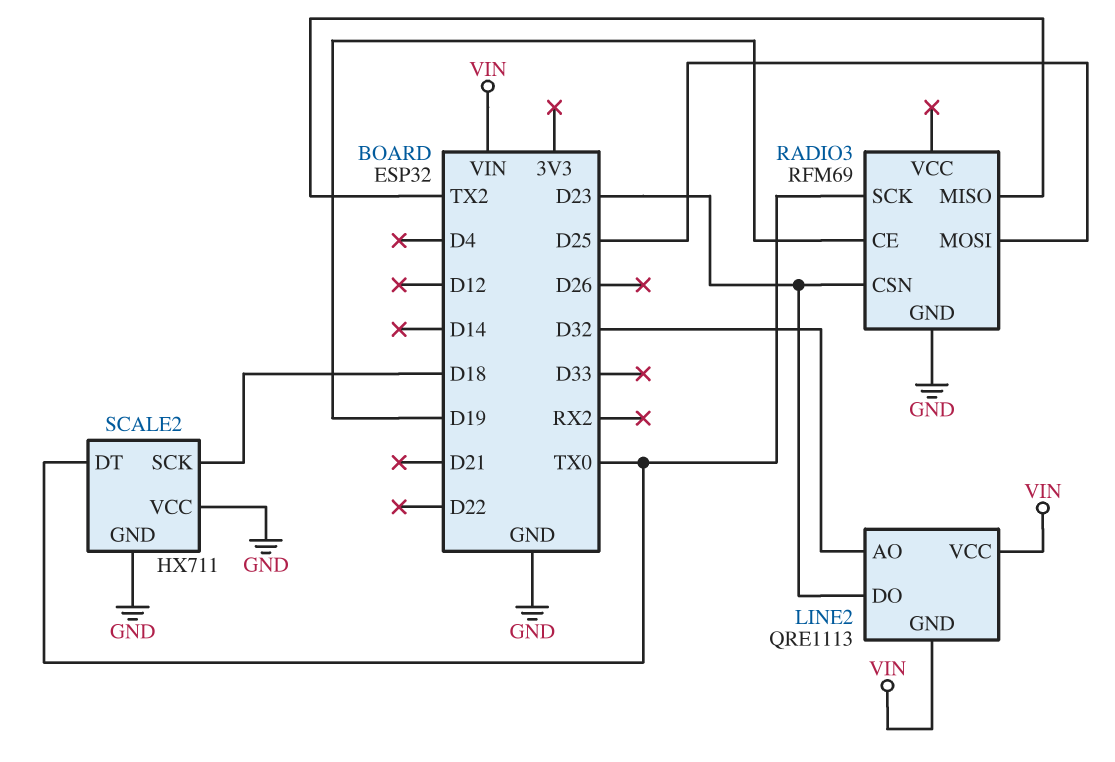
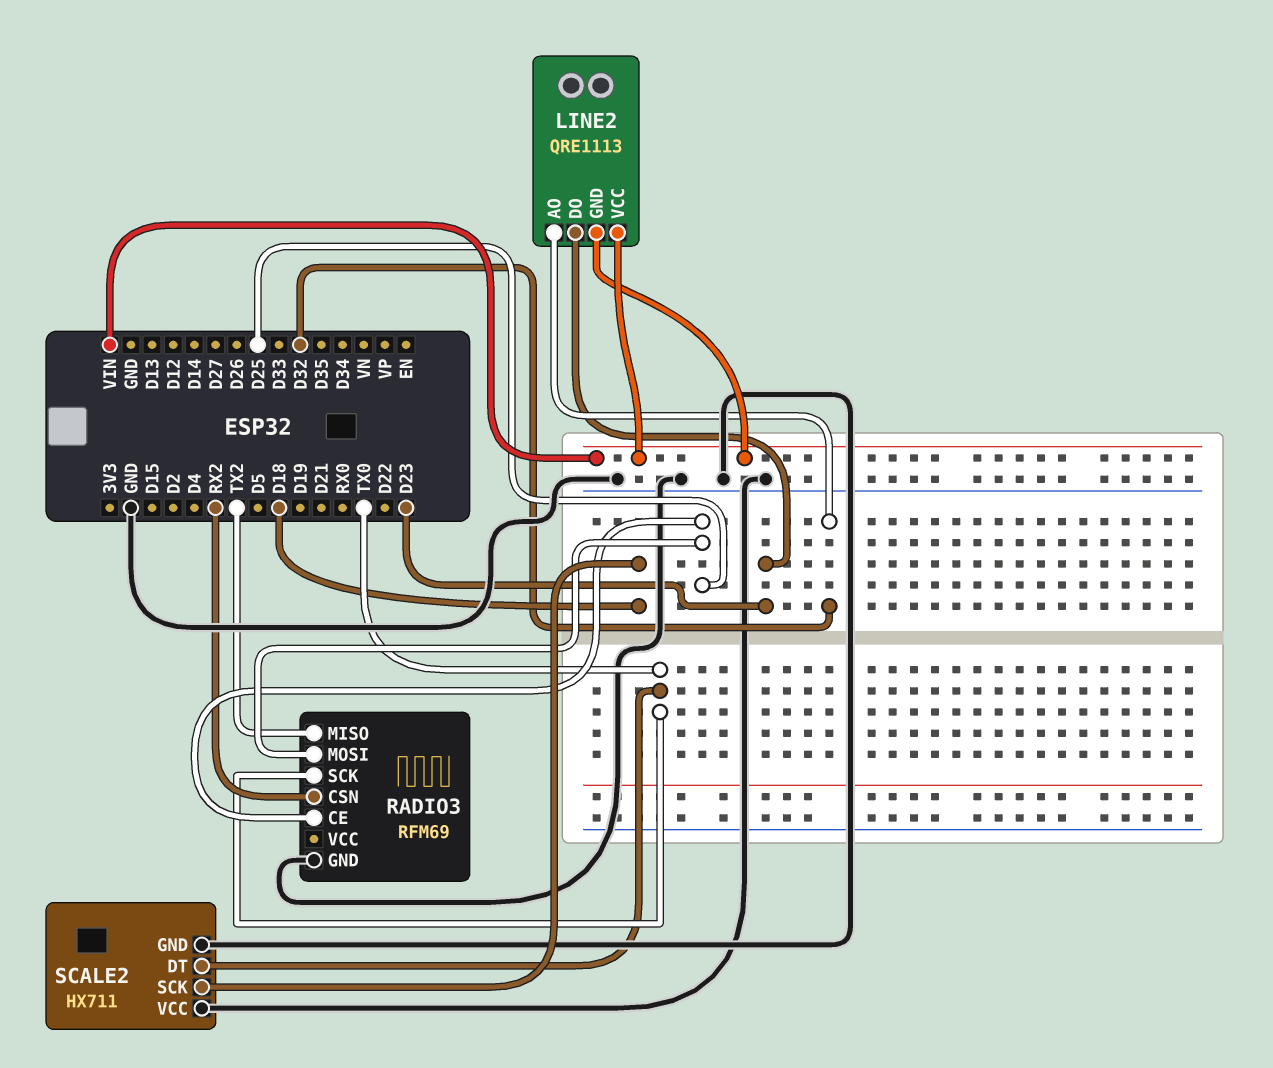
RADIO3 pin CE: D19 -> D25
RADIO3 pin CSN: D23 -> RX2

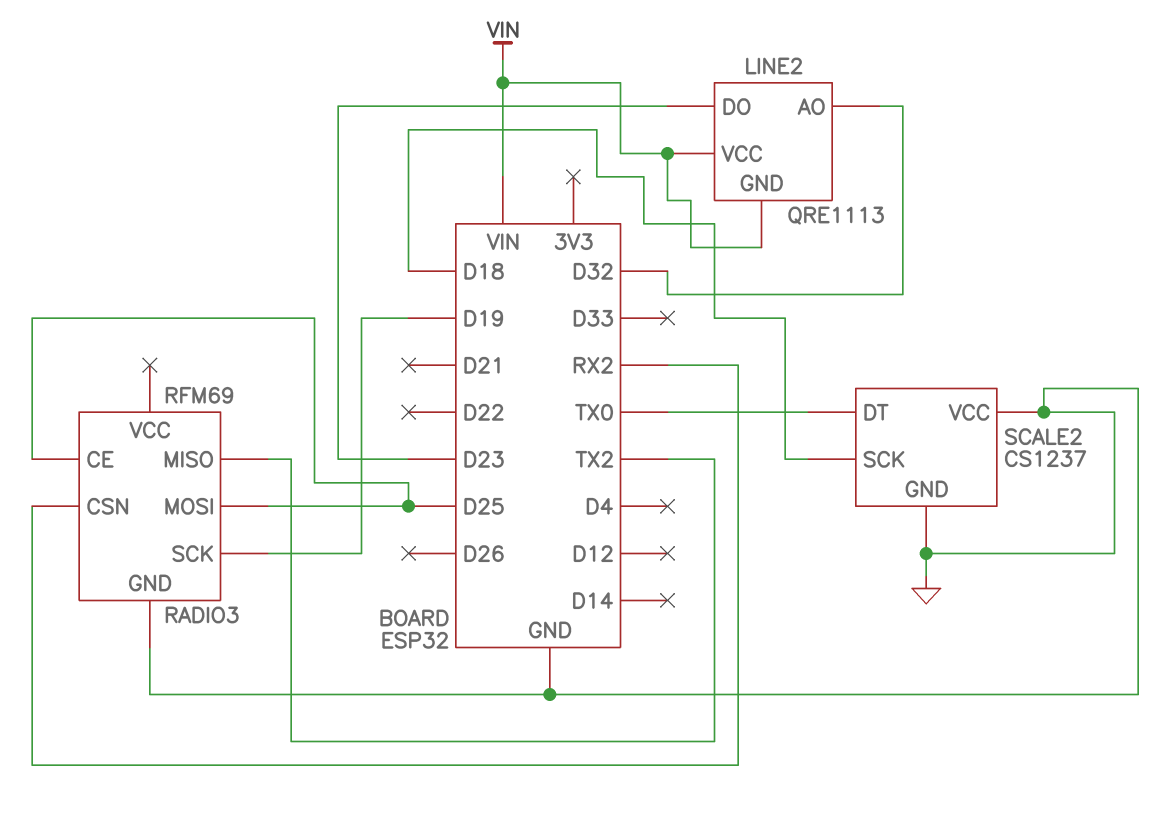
RADIO3 pin SCK: TX0 -> D19
SCALE2: HX711 -> CS1237

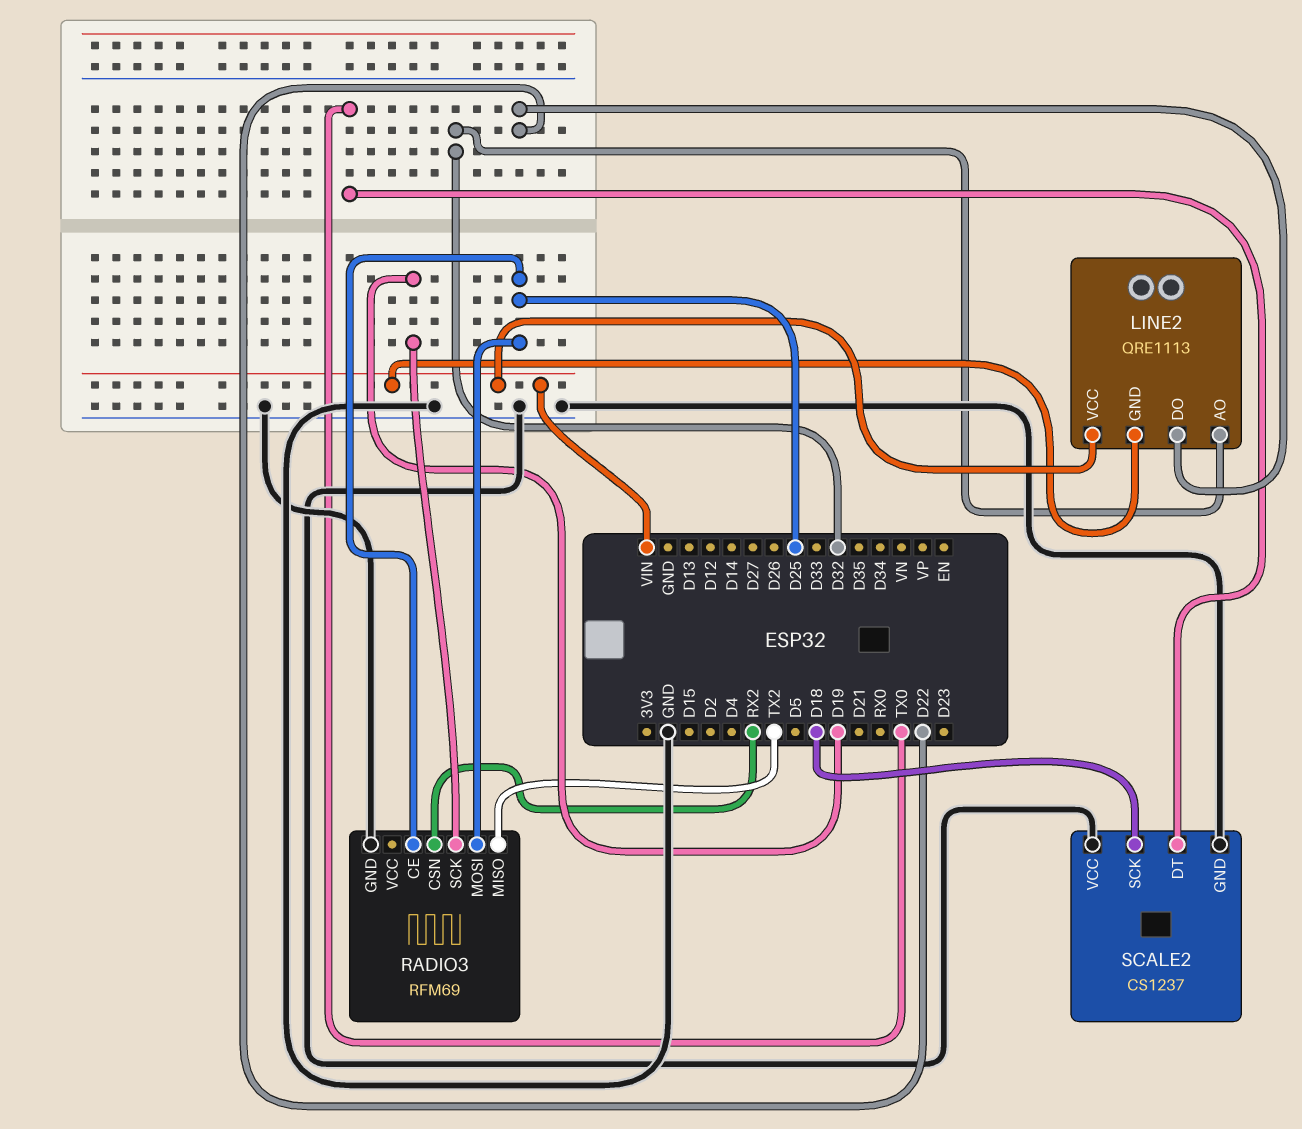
LINE2 pin DO: D23 -> D22

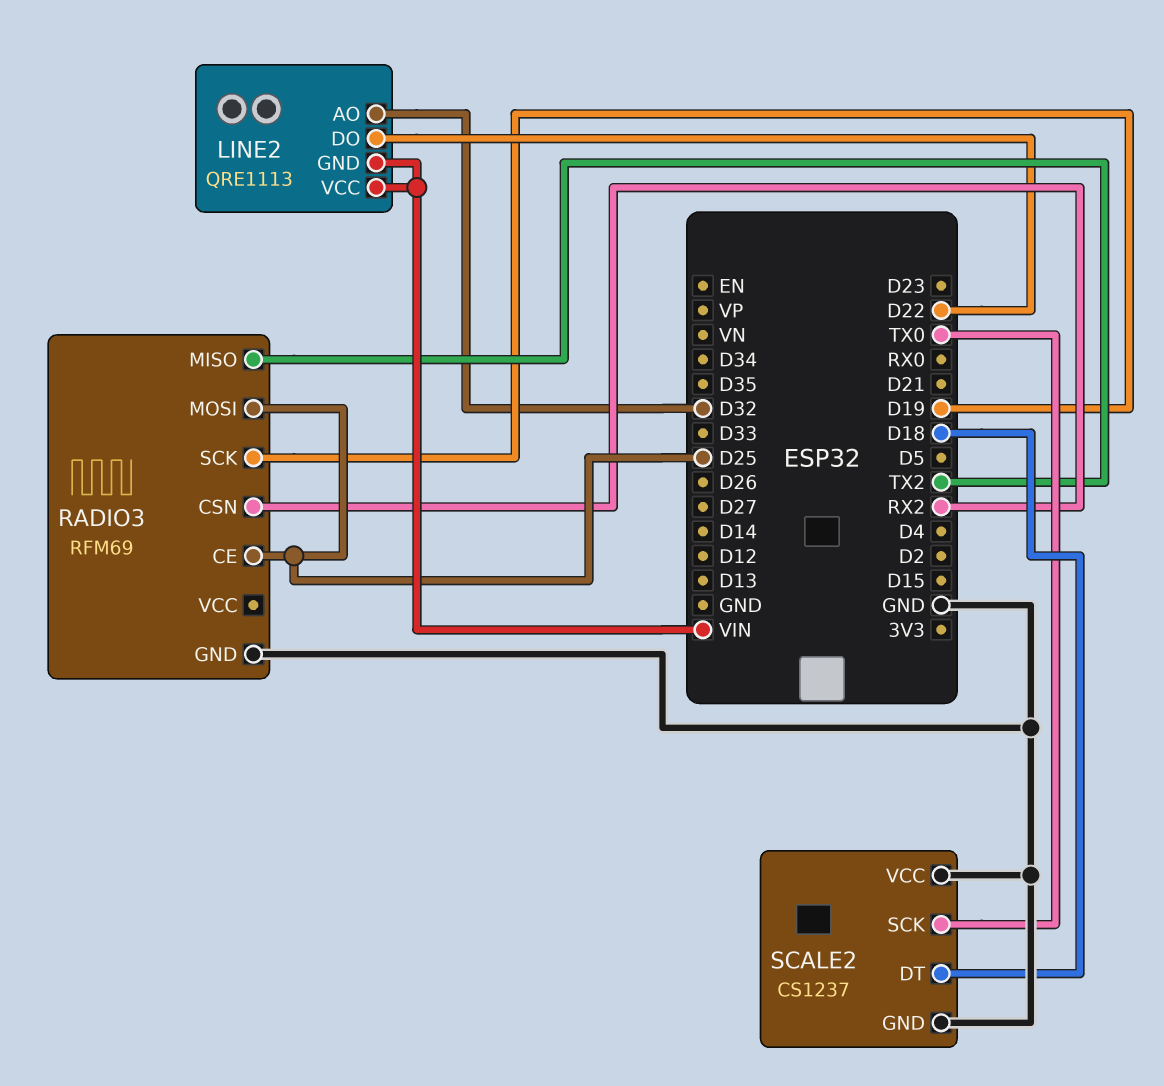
SCALE2 pin DT: TX0 -> D18
SCALE2 pin SCK: D18 -> TX0

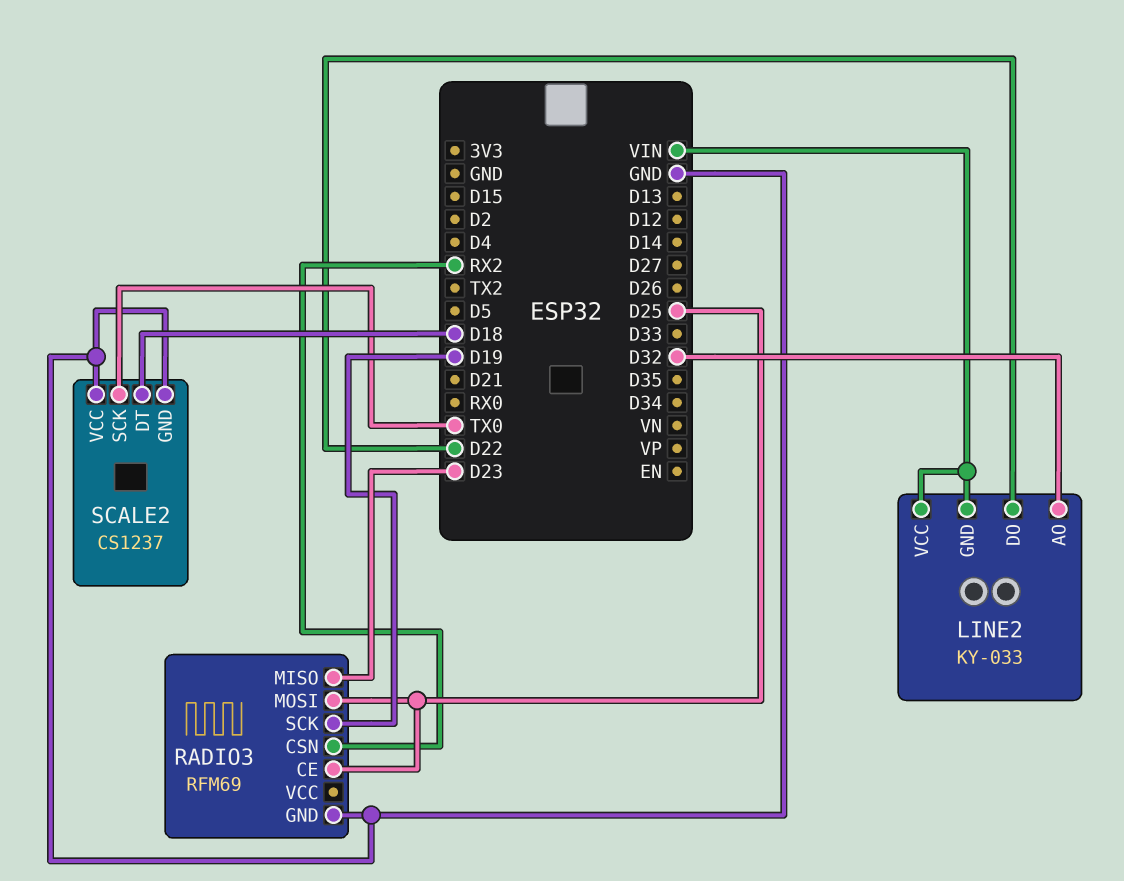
LINE2: QRE1113 -> KY-033
RADIO3 pin MISO: TX2 -> D23

